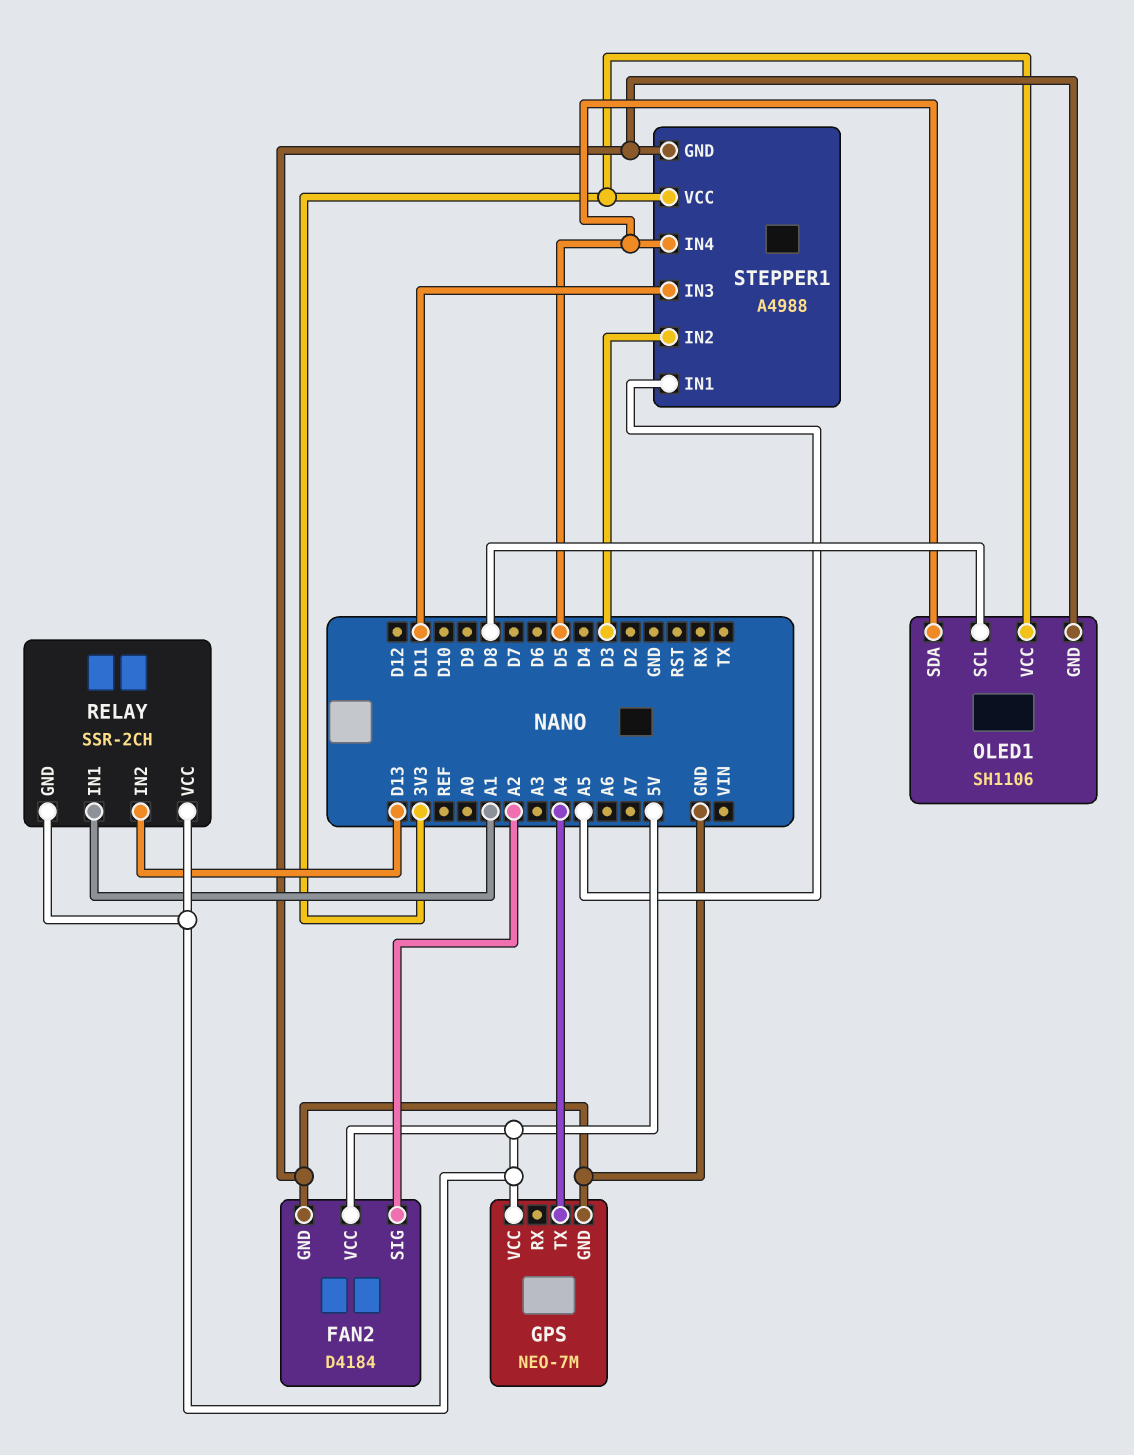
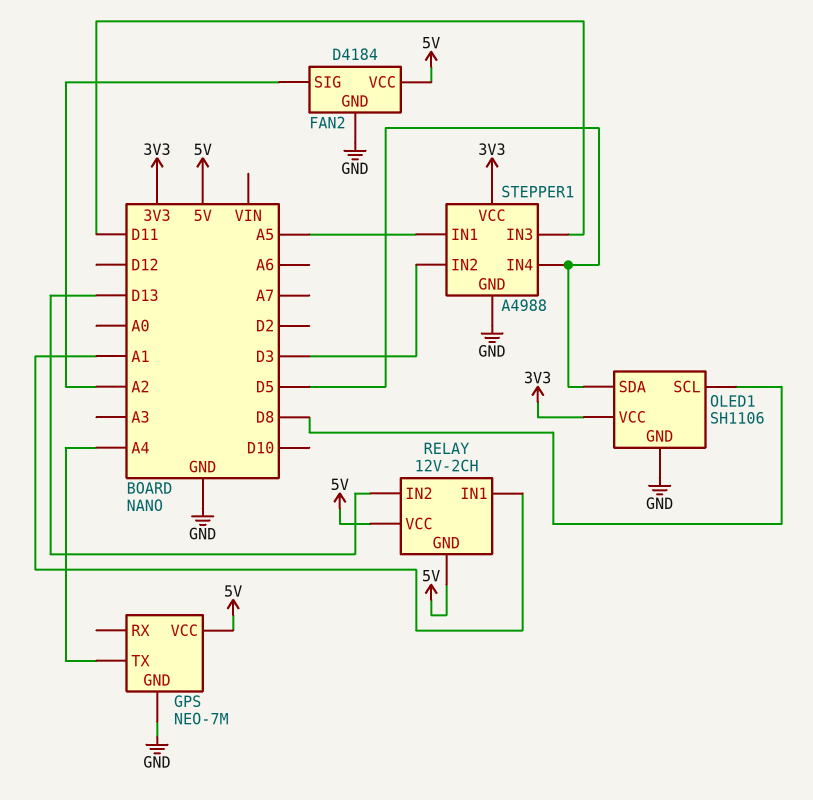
RELAY: SSR-2CH -> 12V-2CH

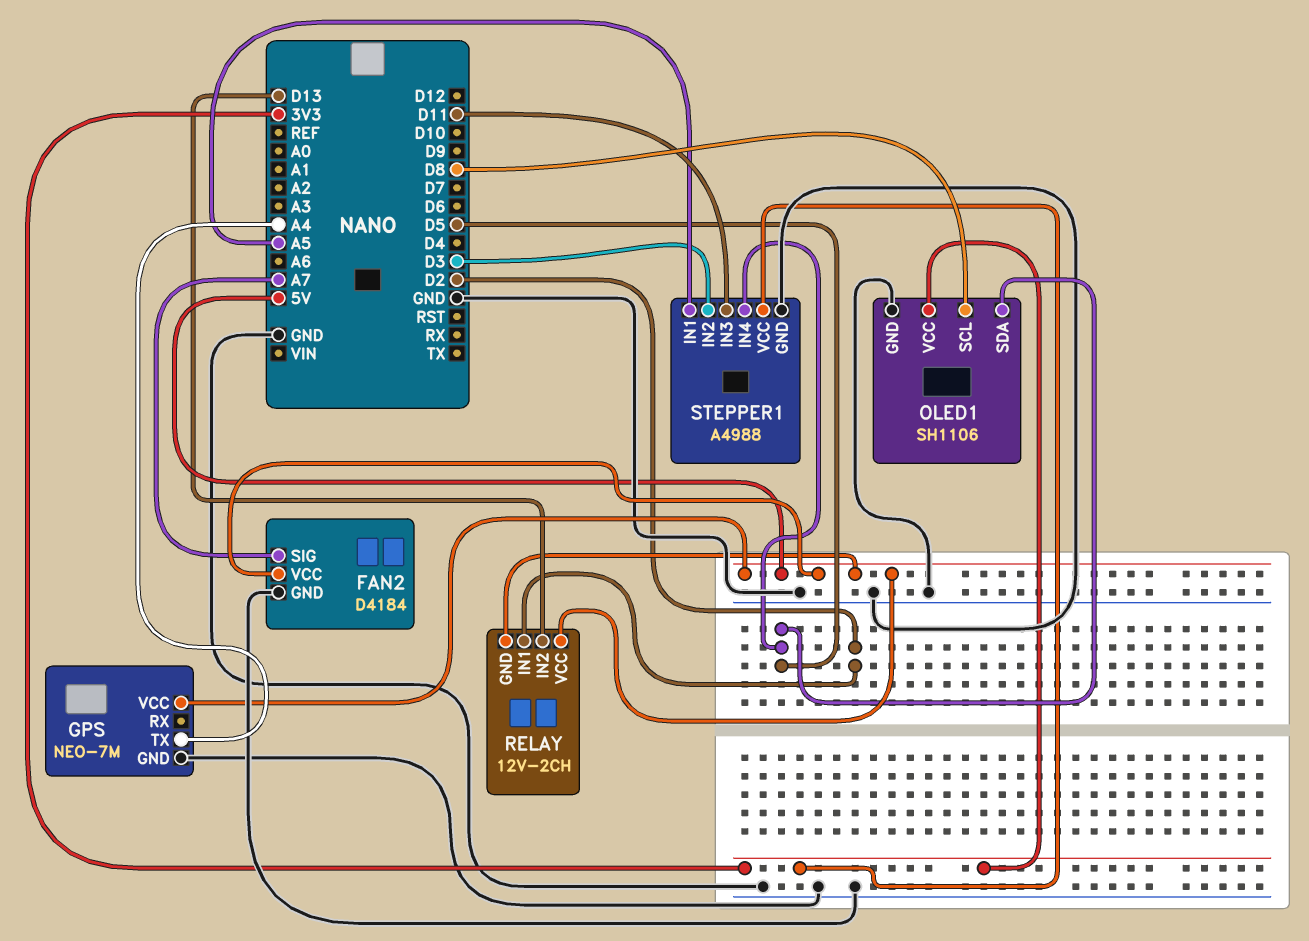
FAN2 pin SIG: A2 -> A7
RELAY pin IN1: A1 -> D2

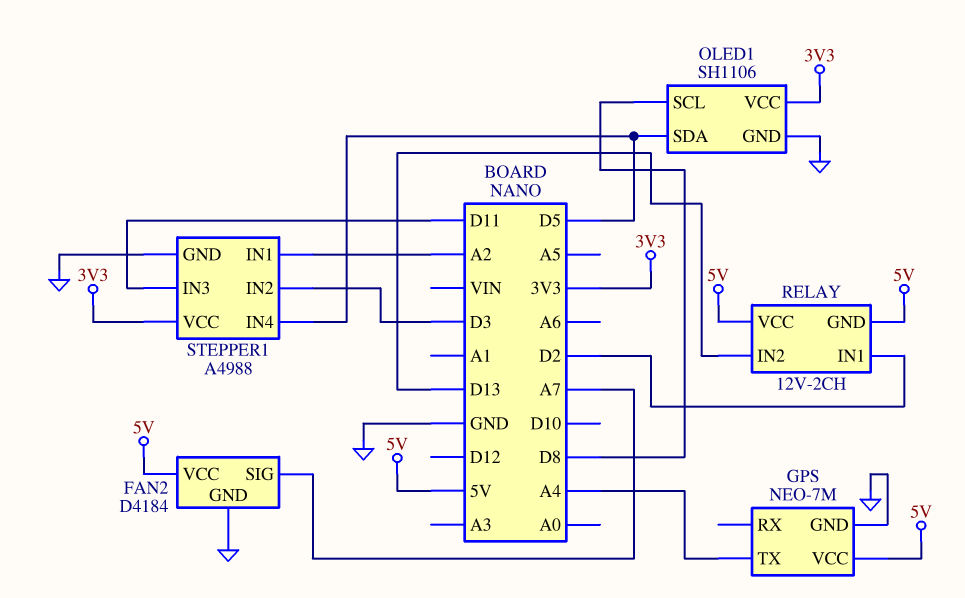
STEPPER1 pin IN1: A5 -> A2

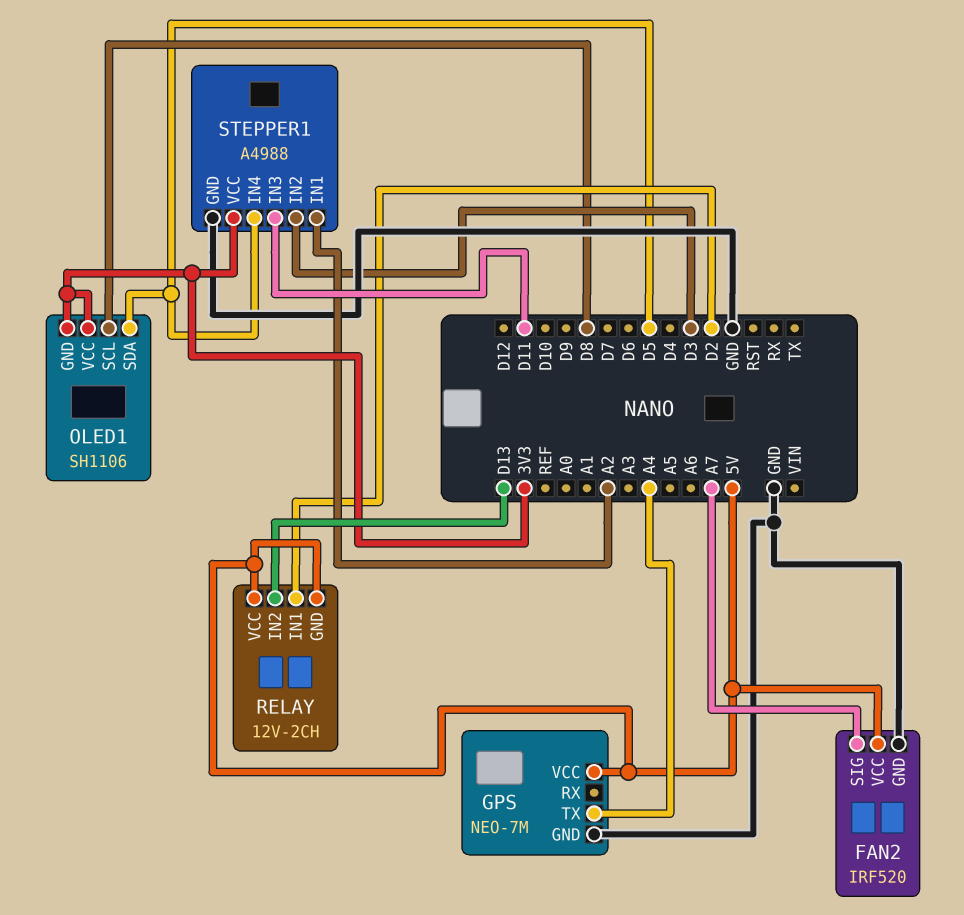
FAN2: D4184 -> IRF520
OLED1 pin GND: GND -> 3V3

